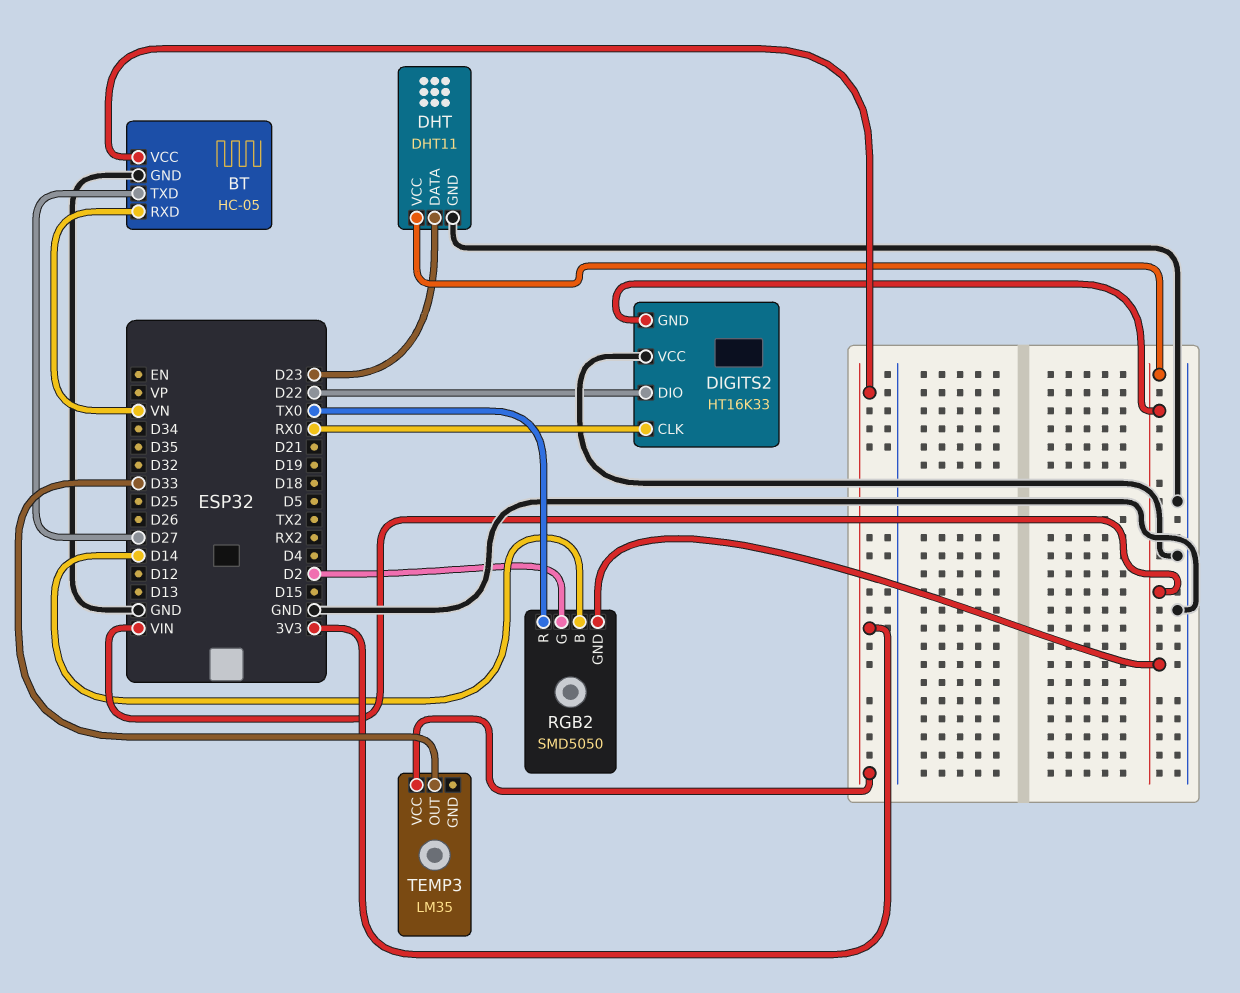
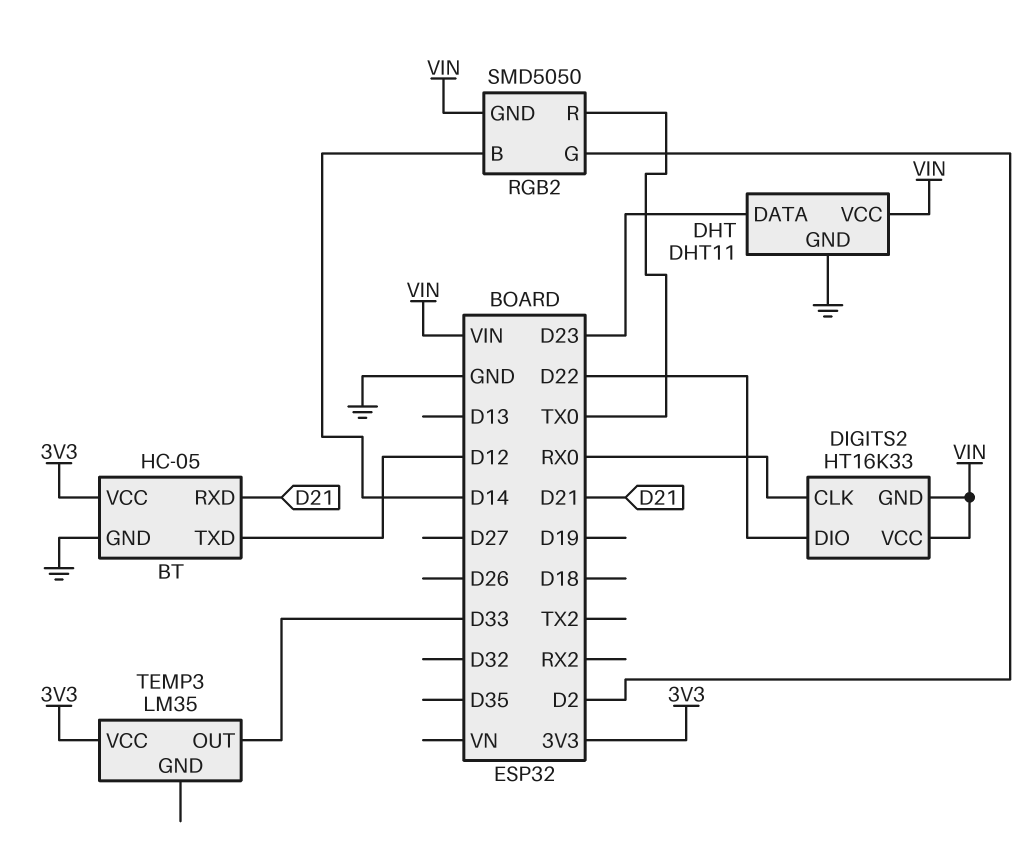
BT pin RXD: VN -> D21
BT pin TXD: D27 -> D12
DIGITS2 pin VCC: GND -> VIN

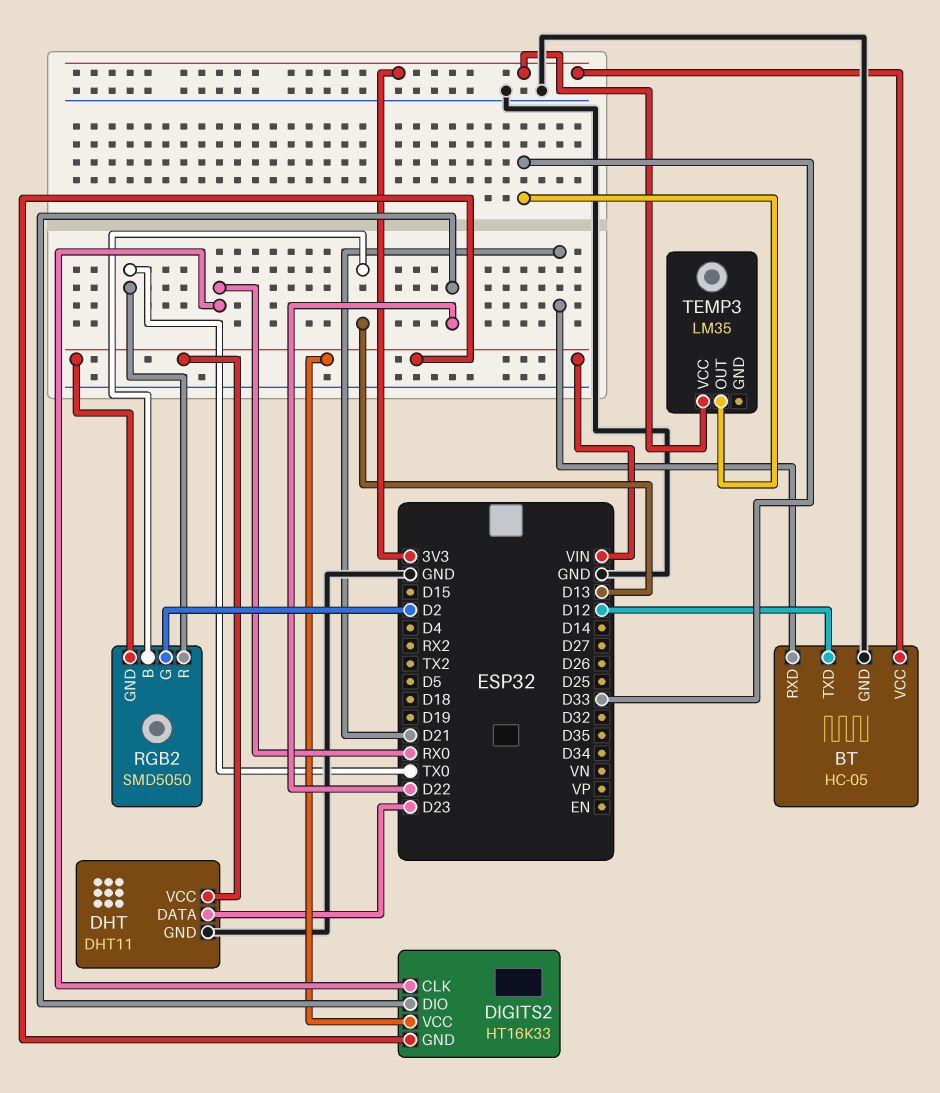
RGB2 pin B: D14 -> D13

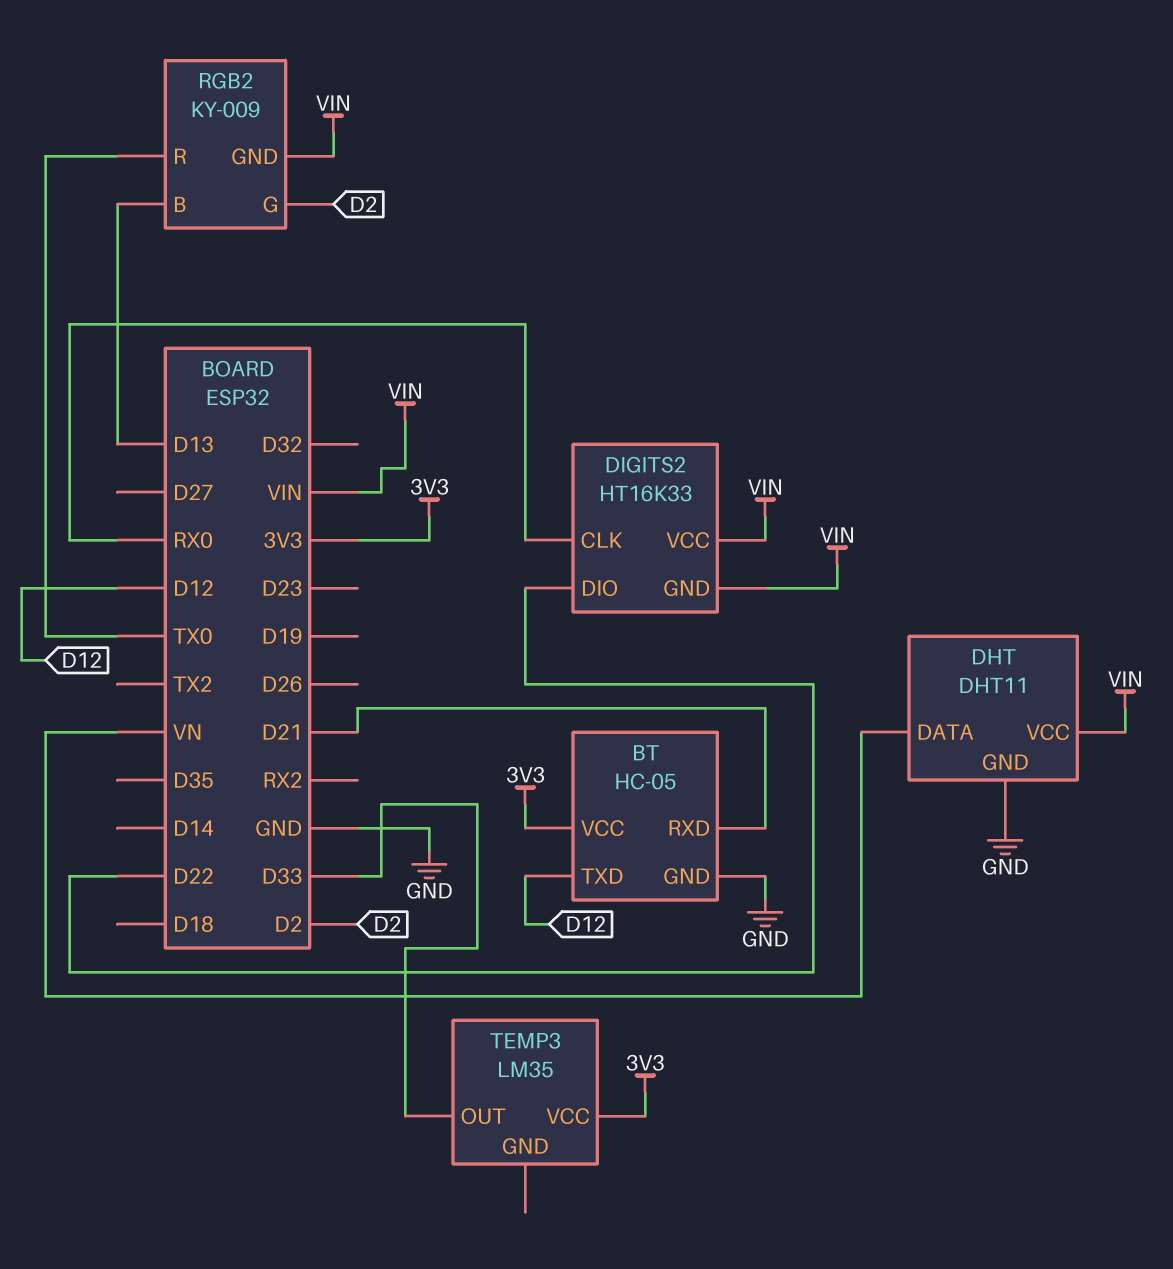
DHT pin DATA: D23 -> VN
RGB2: SMD5050 -> KY-009

